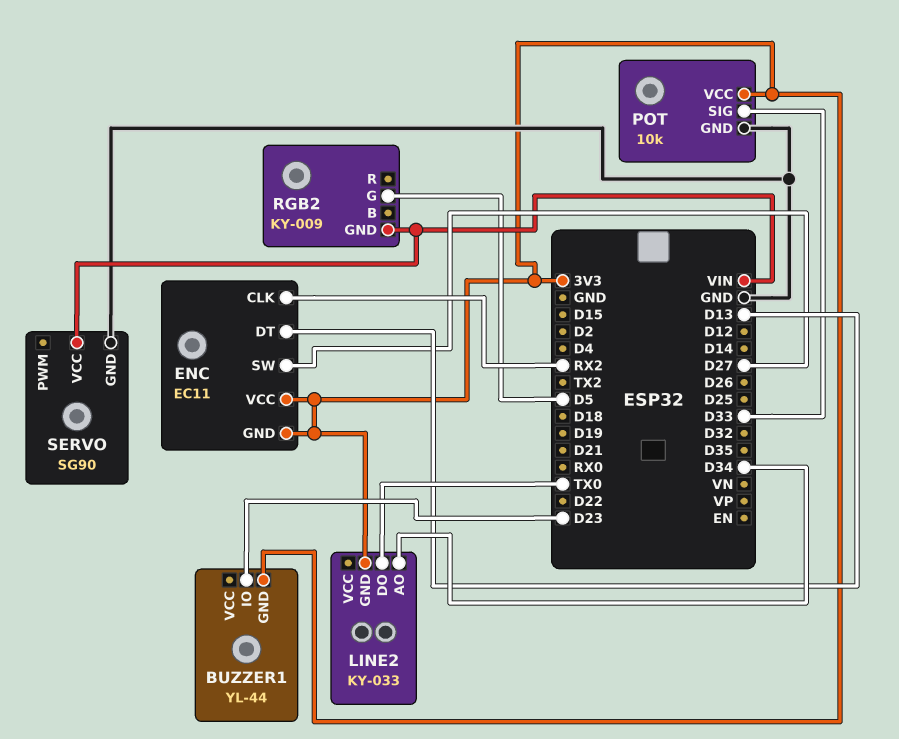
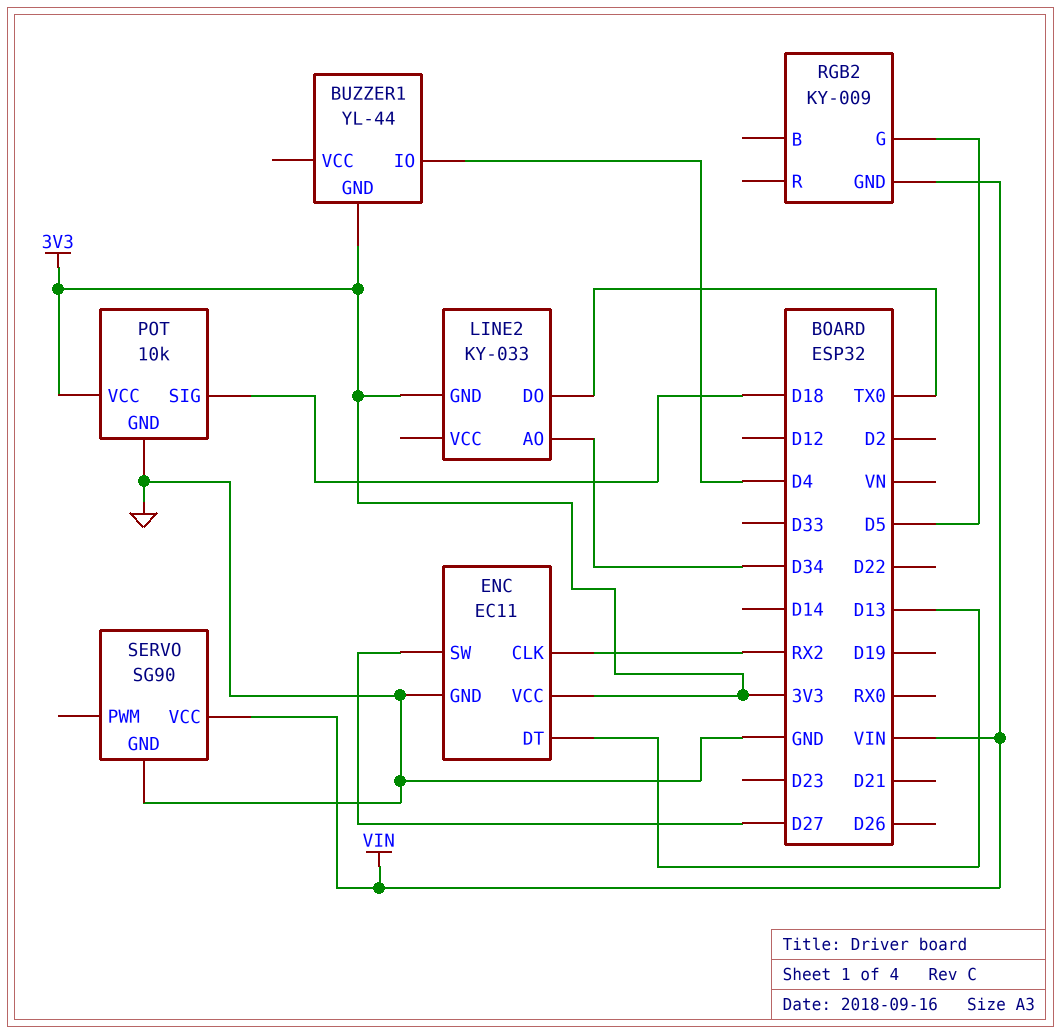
BUZZER1 pin IO: D23 -> D4
ENC pin GND: 3V3 -> GND
POT pin SIG: D33 -> D18

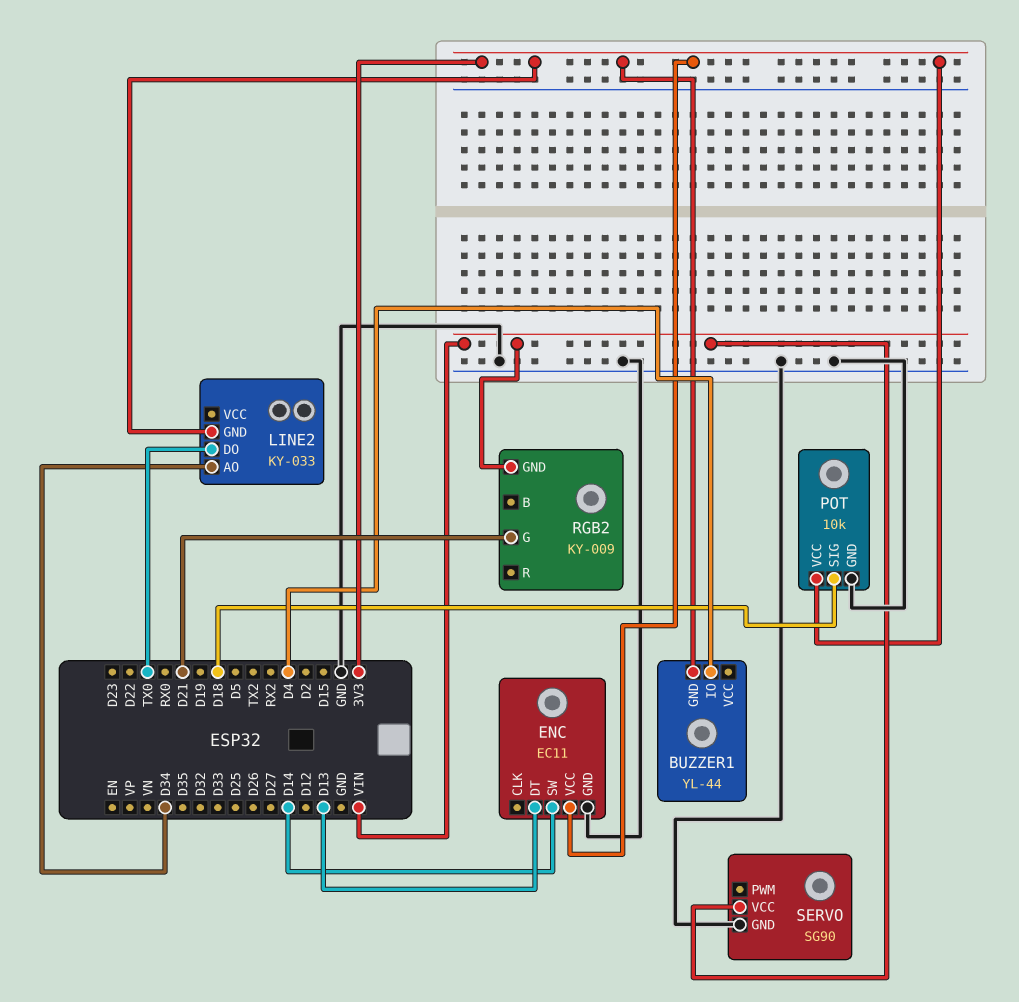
ENC pin CLK: RX2 -> none
ENC pin SW: D27 -> D14
RGB2 pin G: D5 -> D21

